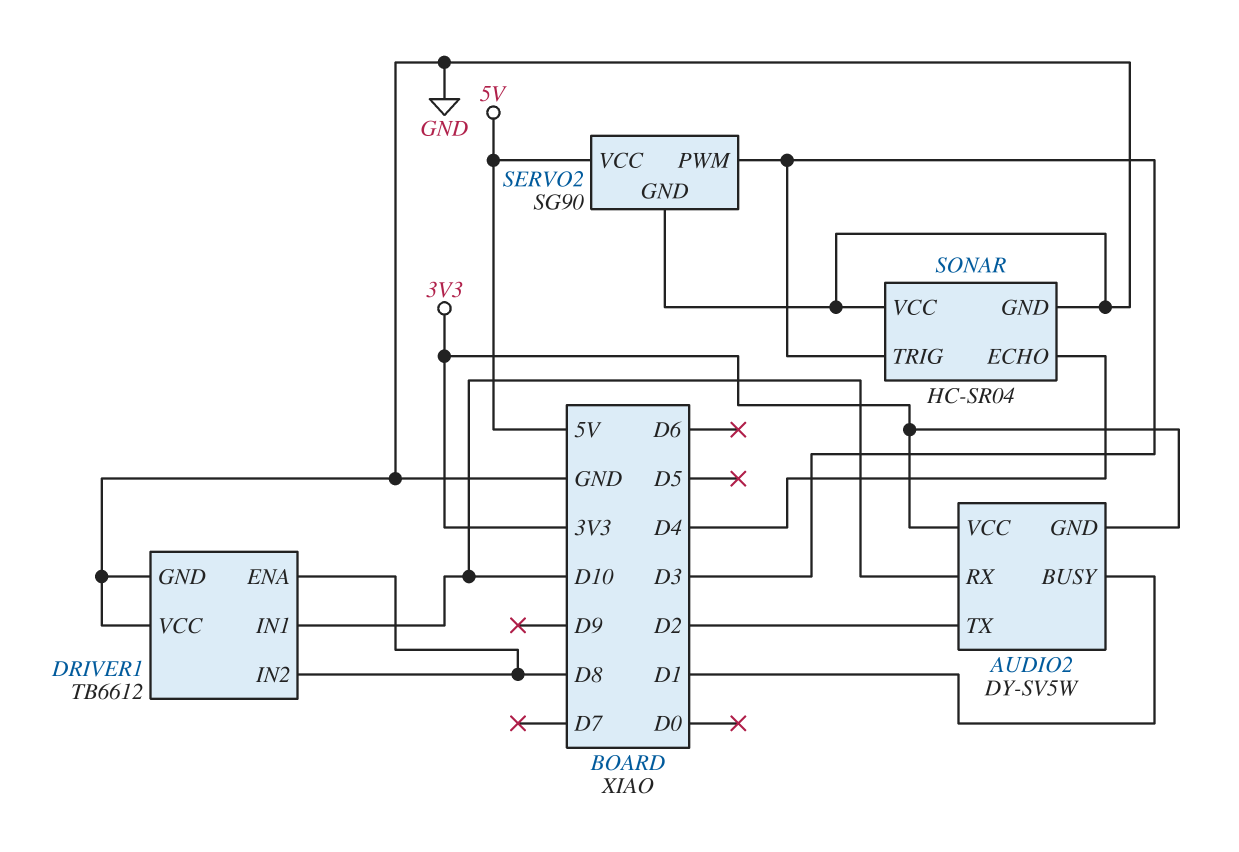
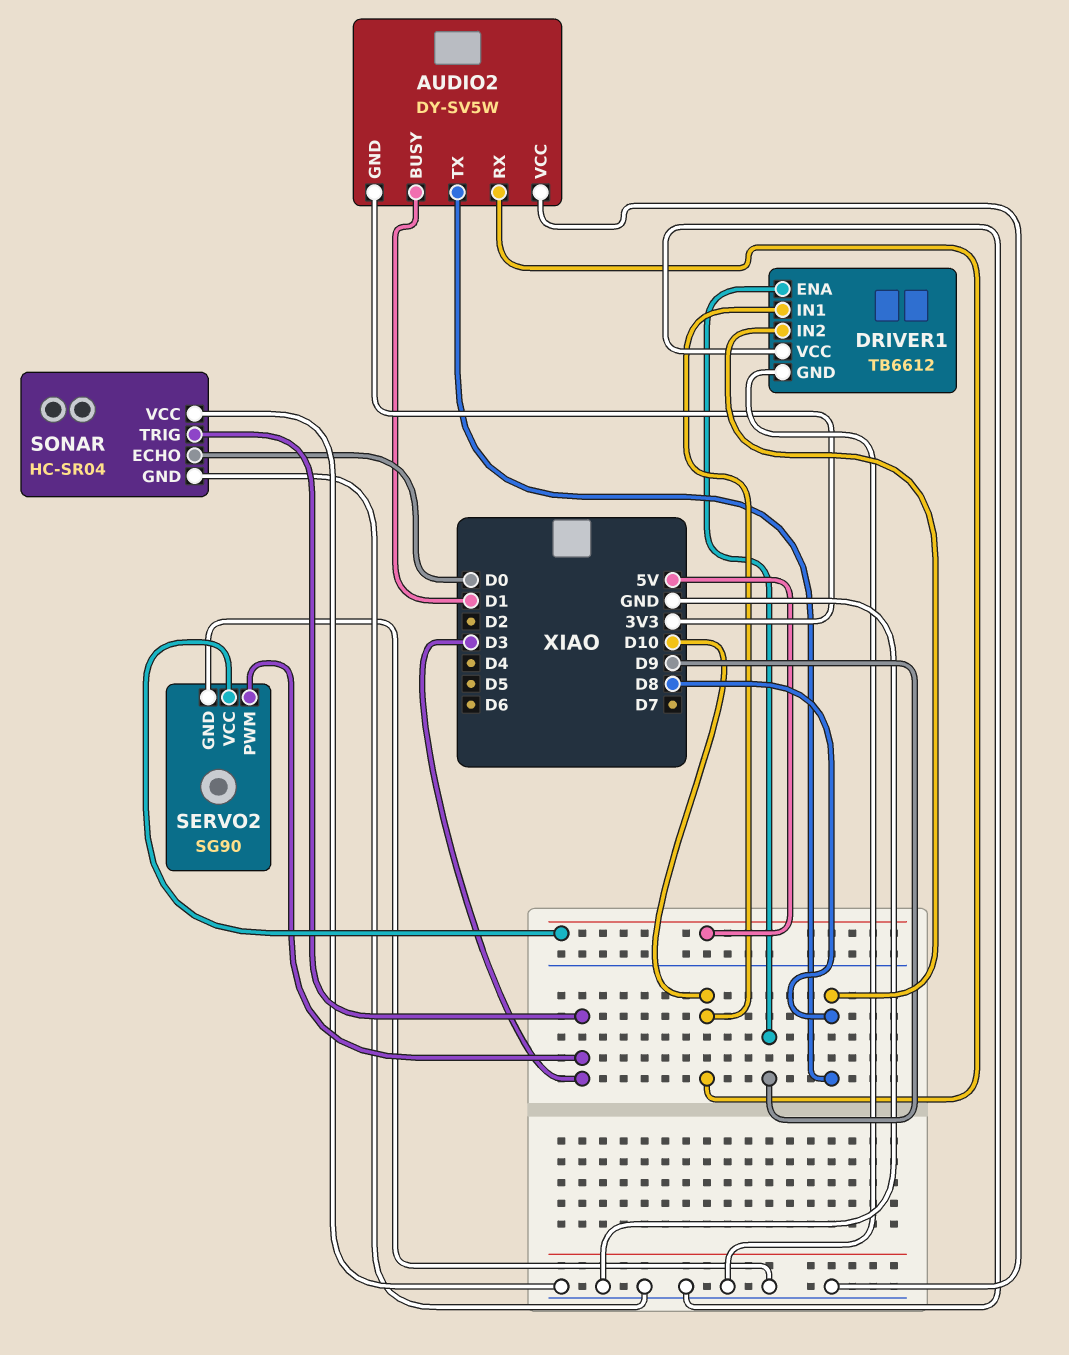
AUDIO2 pin TX: D2 -> D8
AUDIO2 pin VCC: 3V3 -> GND
DRIVER1 pin ENA: D8 -> D9
SONAR pin ECHO: D4 -> D0

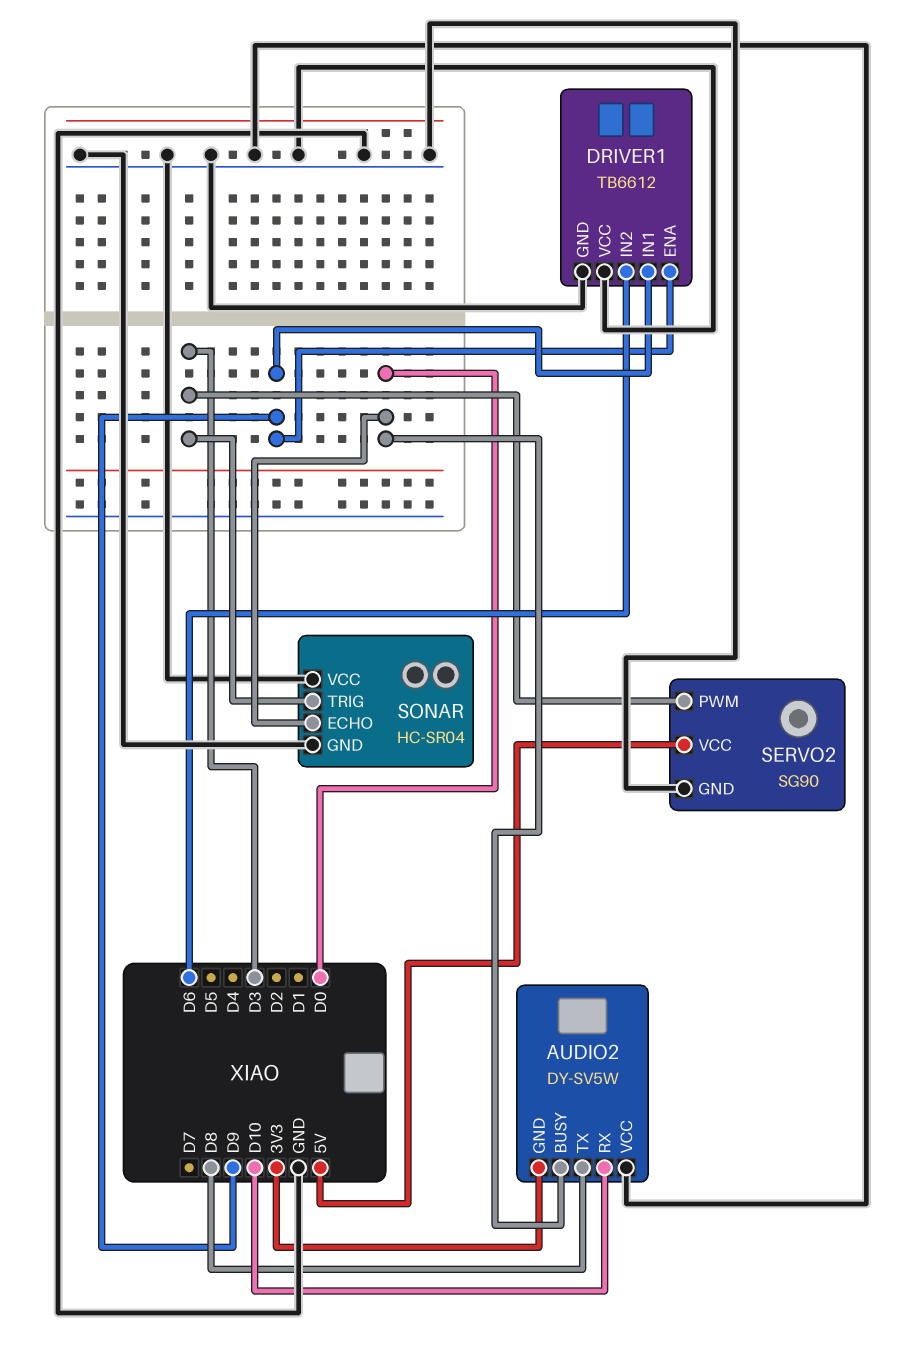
AUDIO2 pin BUSY: D1 -> D0
DRIVER1 pin IN1: D10 -> D9
DRIVER1 pin IN2: D8 -> D6

